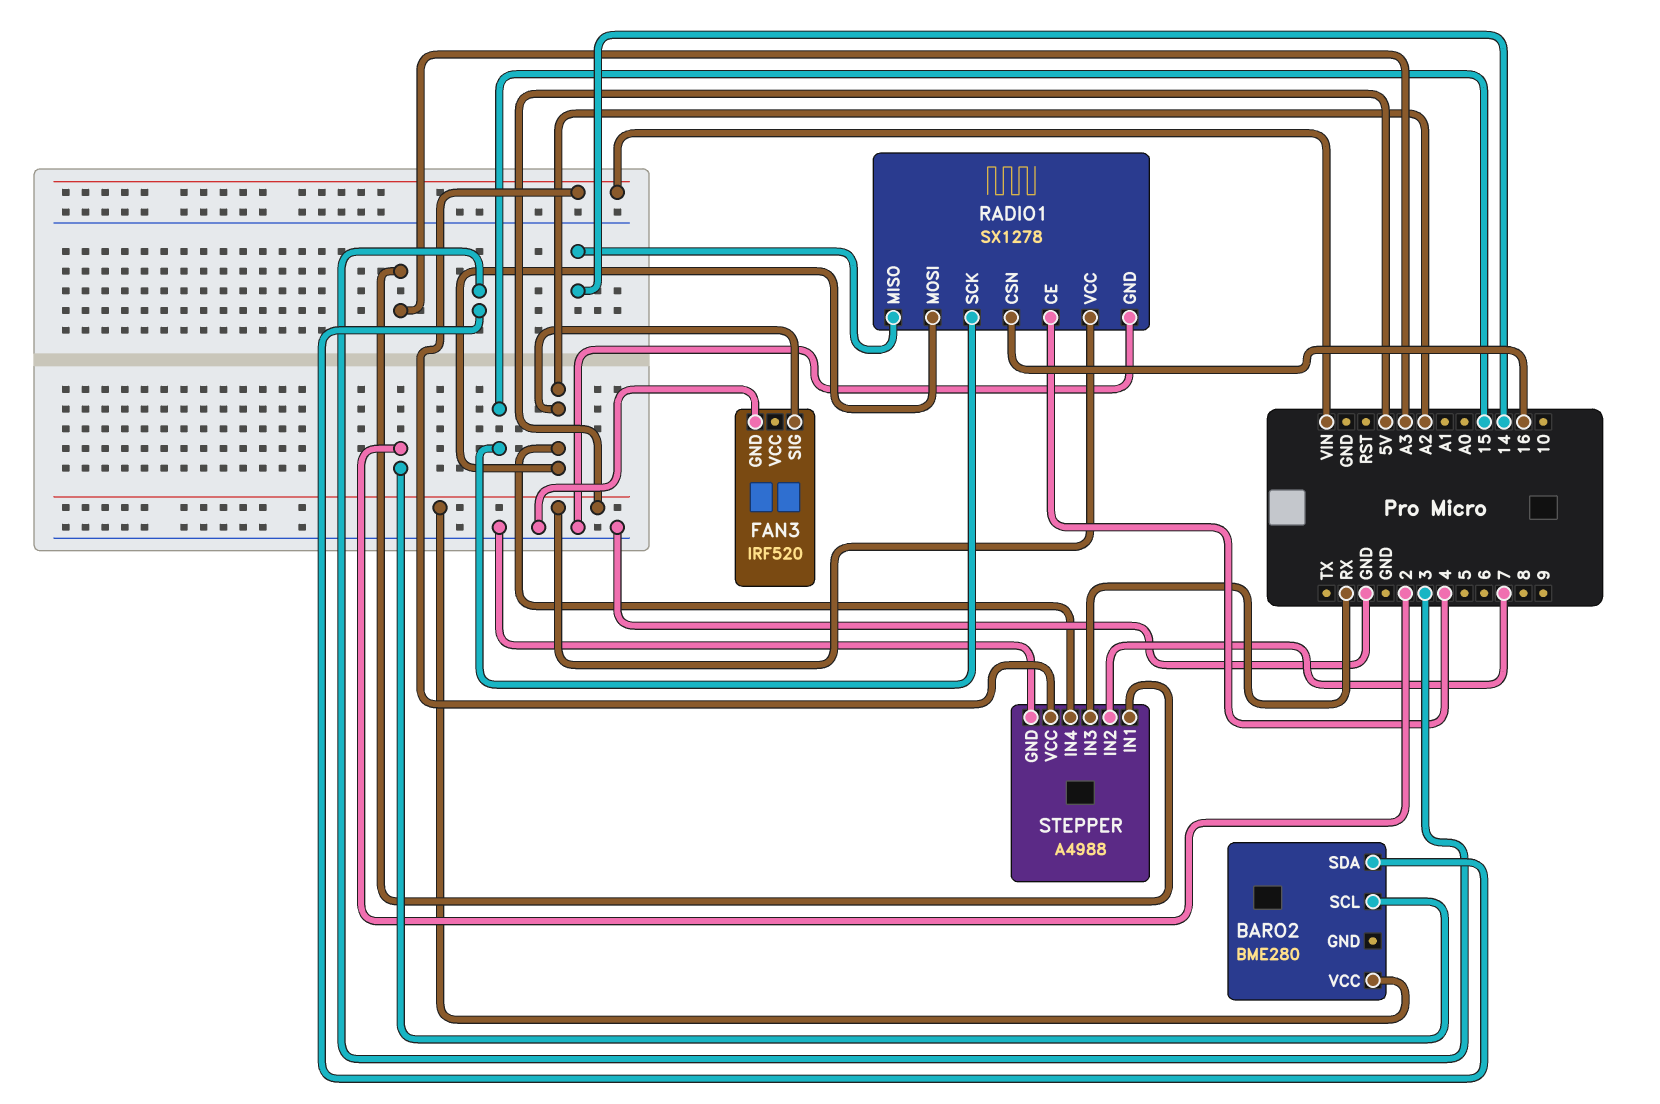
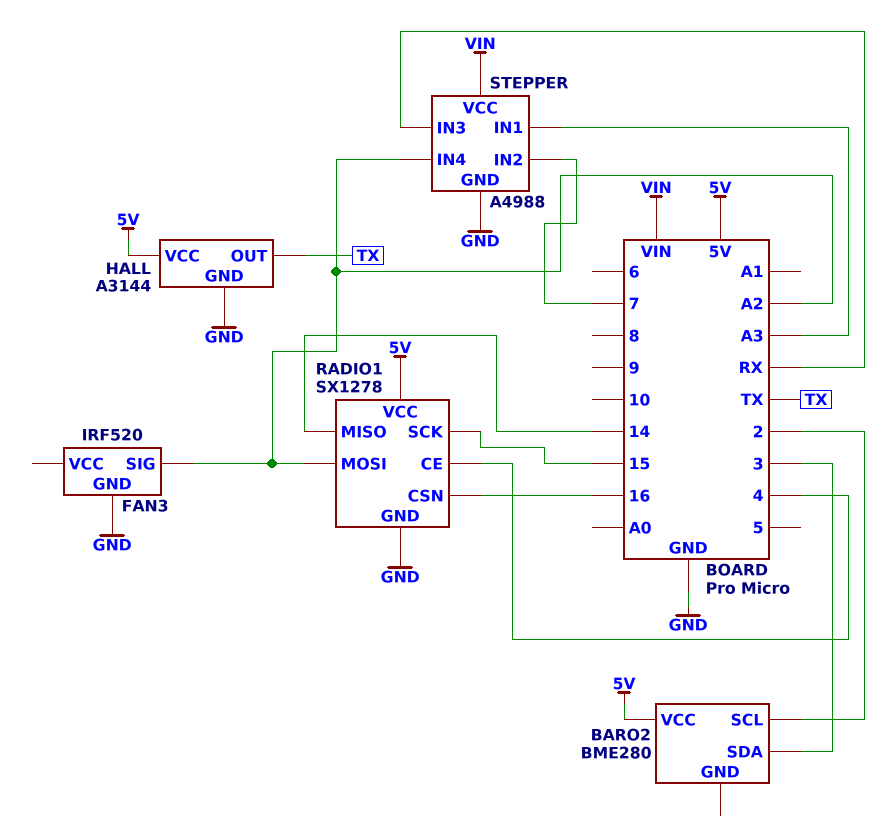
HALL: none -> A3144
HALL pin GND: none -> GND
HALL pin OUT: none -> TX
HALL pin VCC: none -> 5V

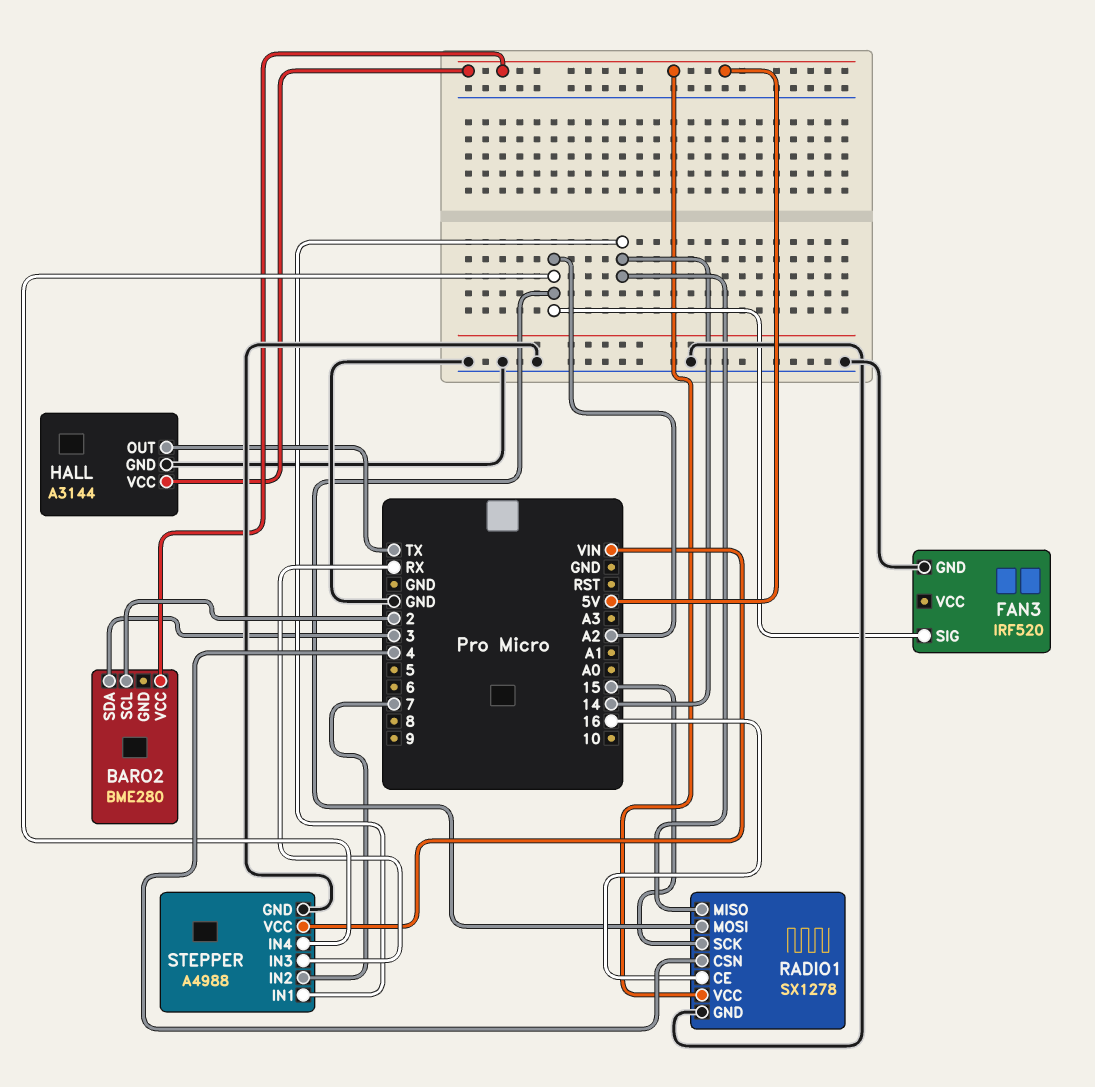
RADIO1 pin CE: 4 -> 16
RADIO1 pin CSN: 16 -> 4
STEPPER pin IN1: A3 -> 14

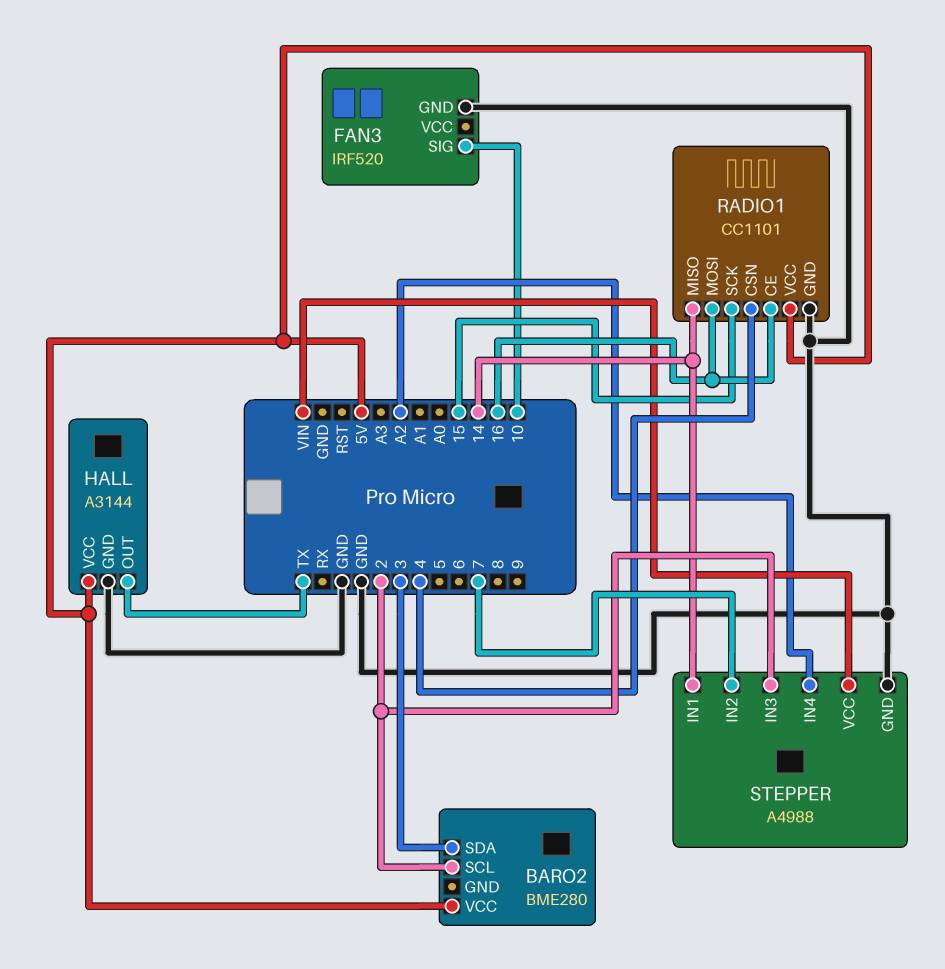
FAN3 pin SIG: A2 -> 10
RADIO1: SX1278 -> CC1101
RADIO1 pin MOSI: A2 -> 16
STEPPER pin IN3: RX -> 2

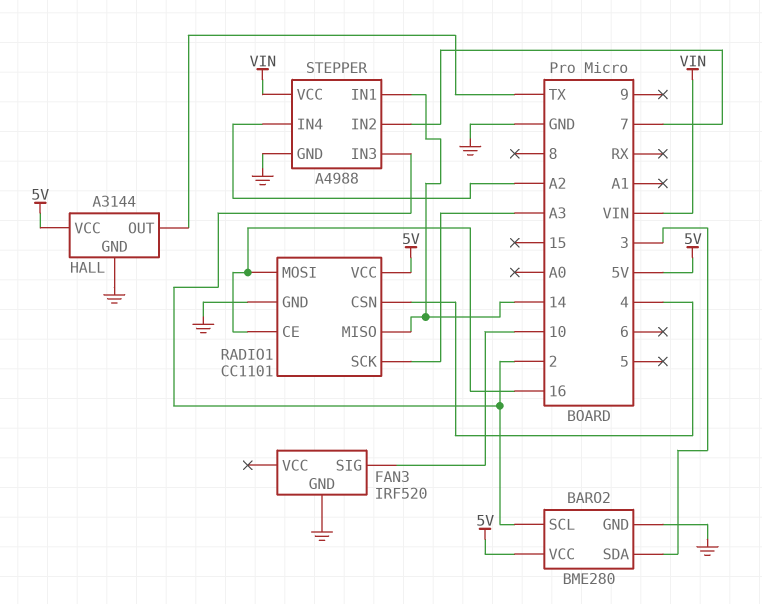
BARO2 pin GND: none -> GND
RADIO1 pin SCK: 15 -> A3

